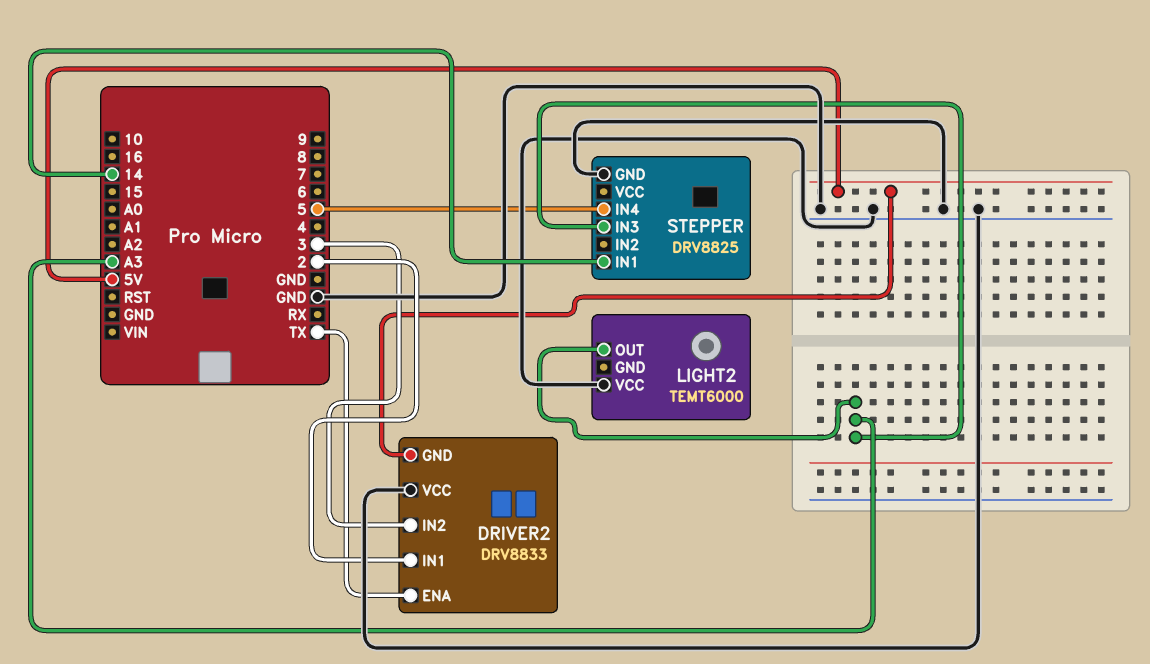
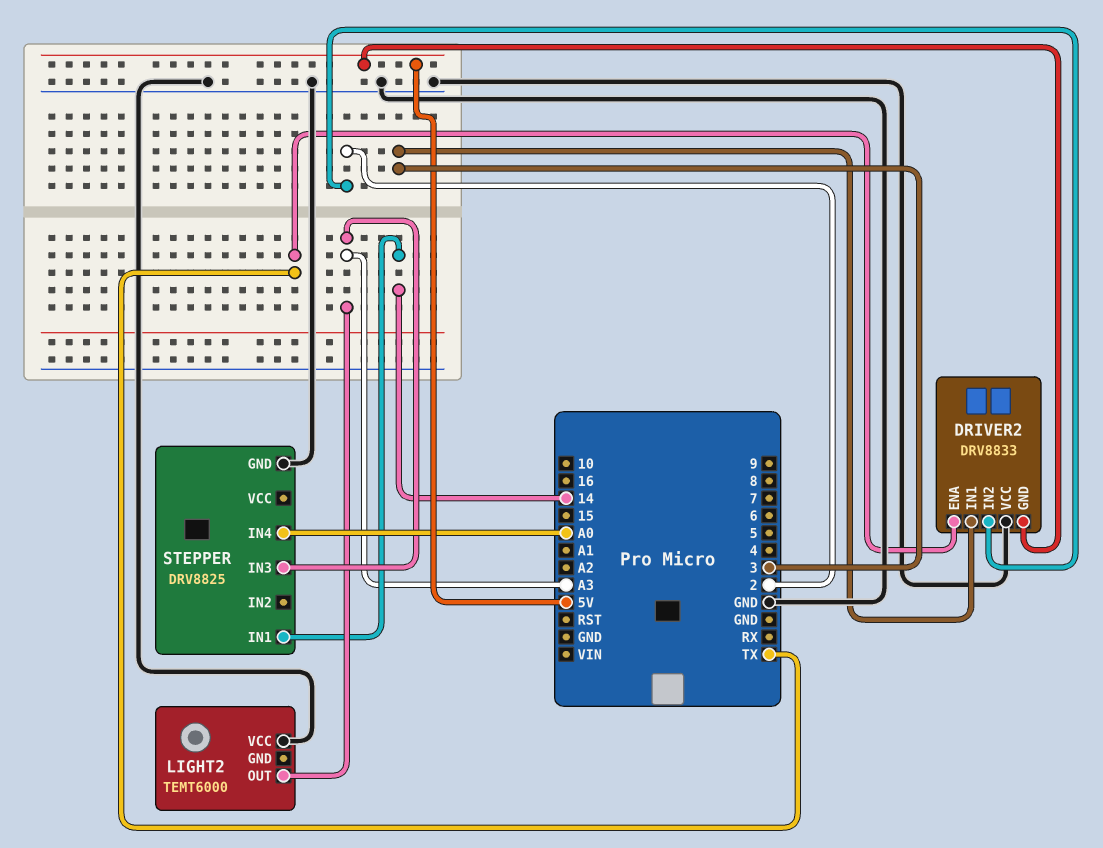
DRIVER2 pin IN1: 2 -> 3
DRIVER2 pin IN2: 3 -> 2
STEPPER pin IN4: 5 -> A0

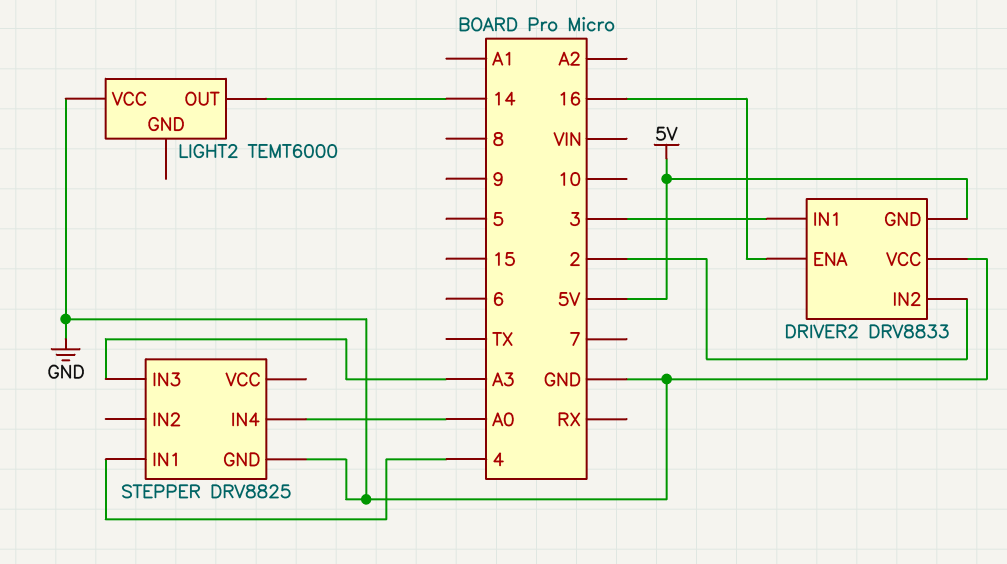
DRIVER2 pin ENA: TX -> 16
LIGHT2 pin OUT: A3 -> 14
STEPPER pin IN1: 14 -> 4

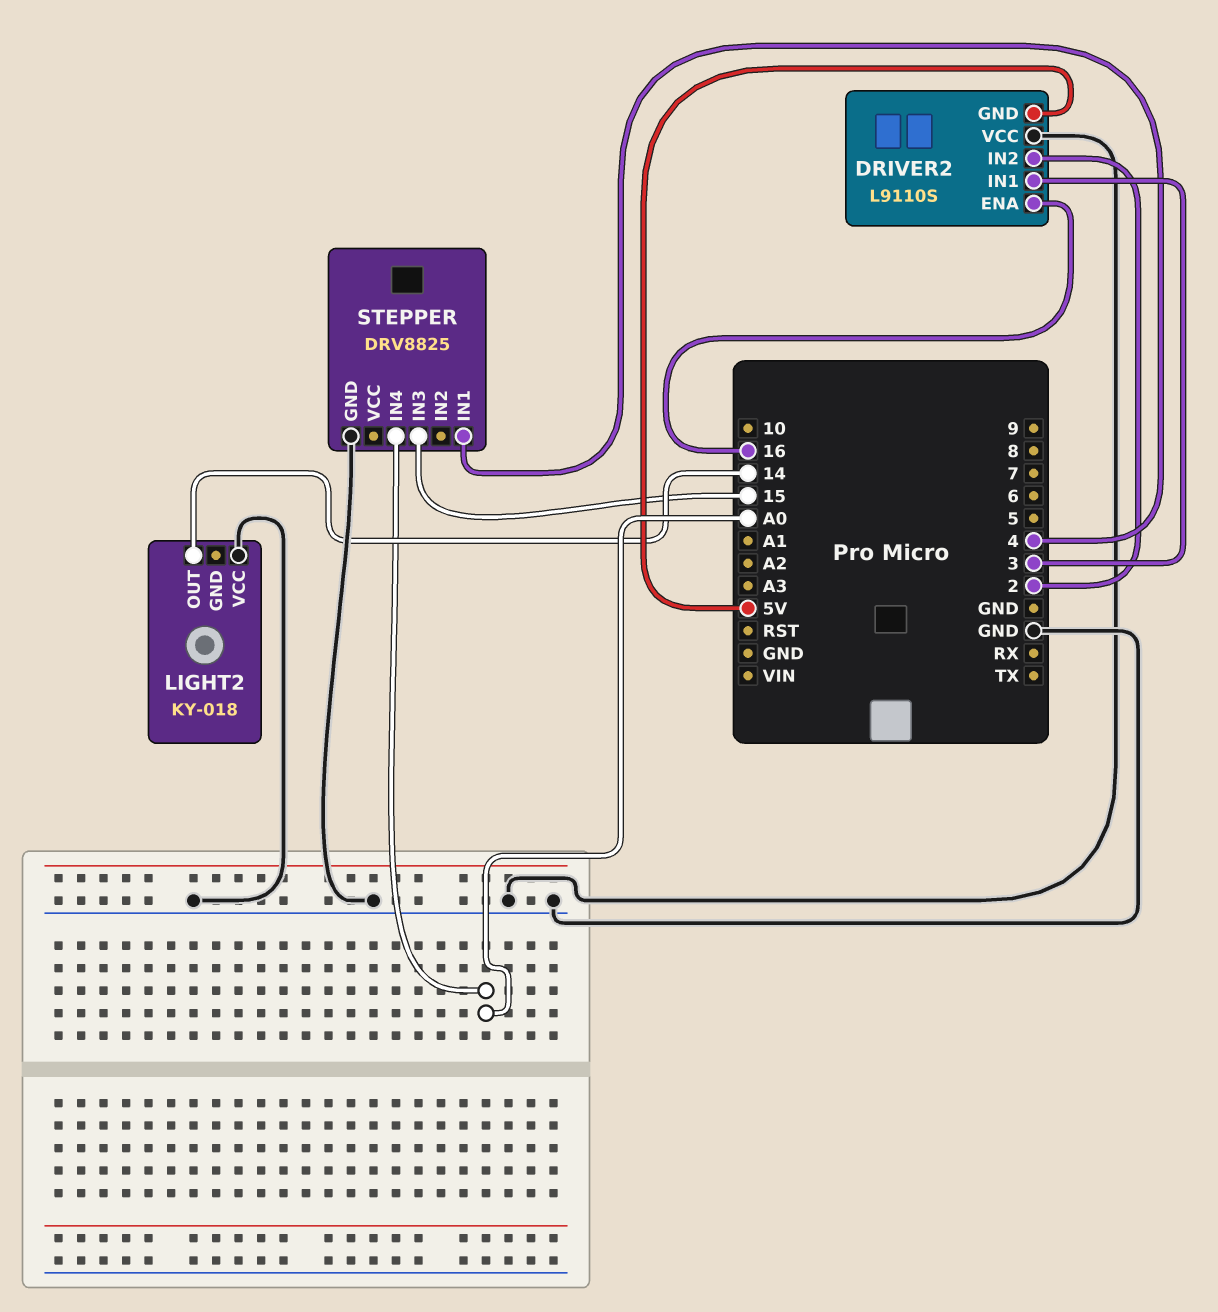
DRIVER2: DRV8833 -> L9110S
LIGHT2: TEMT6000 -> KY-018
STEPPER pin IN3: A3 -> 15

